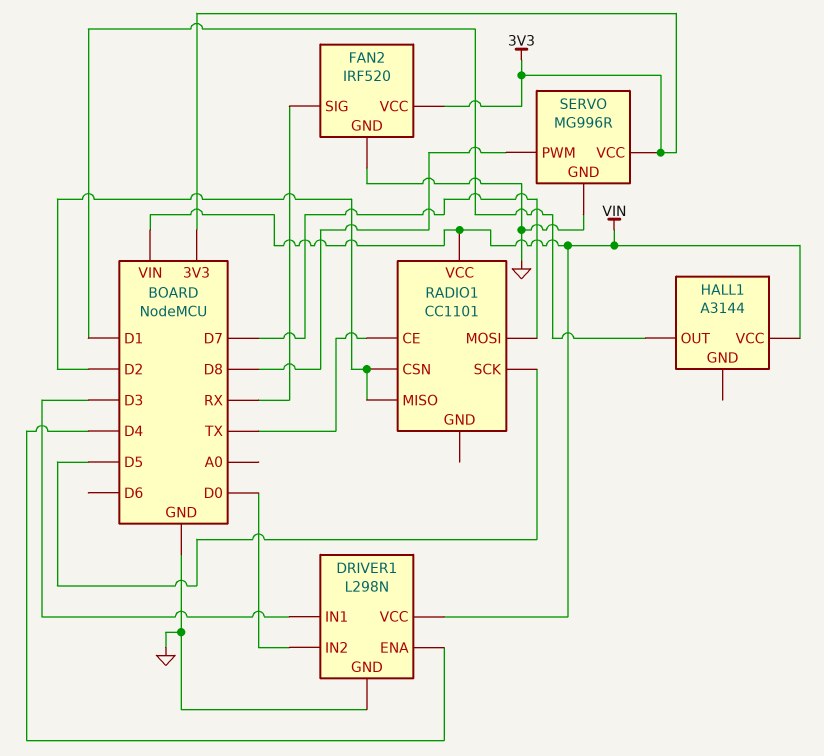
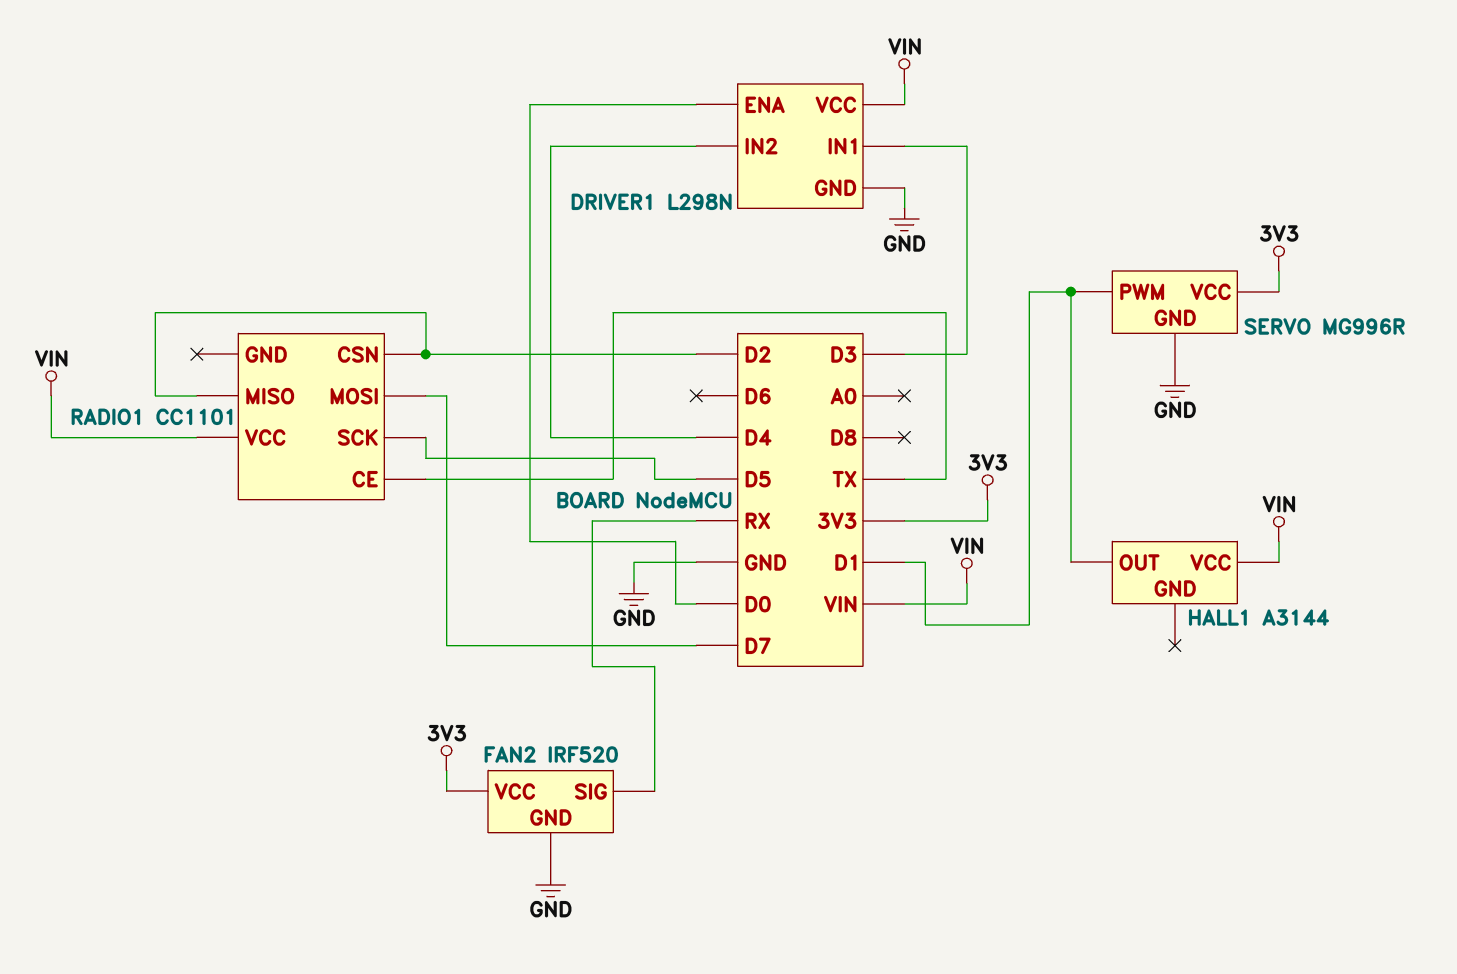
DRIVER1 pin ENA: D4 -> D0
DRIVER1 pin IN2: D0 -> D4
SERVO pin PWM: D8 -> D1

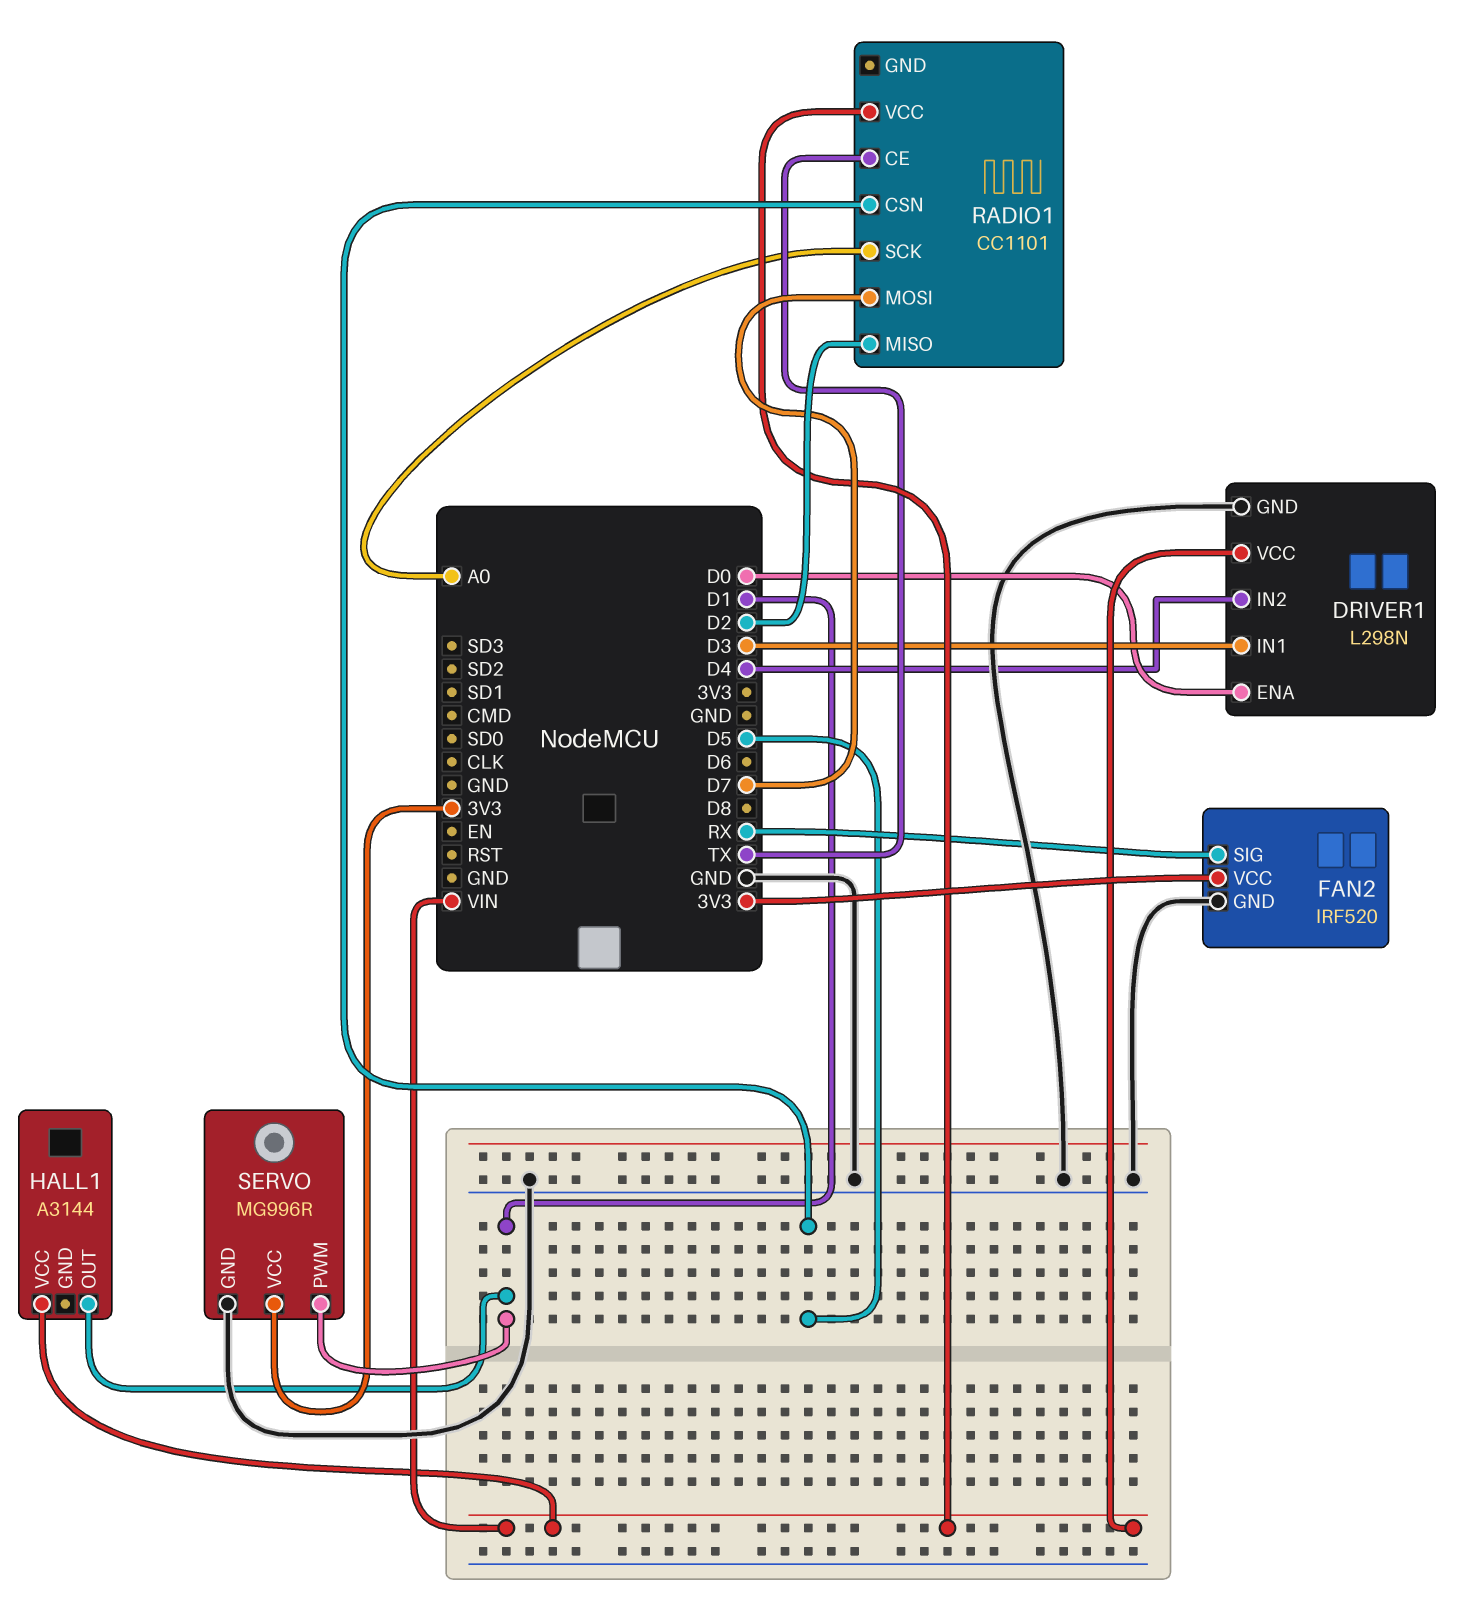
RADIO1 pin CSN: D2 -> D5
RADIO1 pin SCK: D5 -> A0

